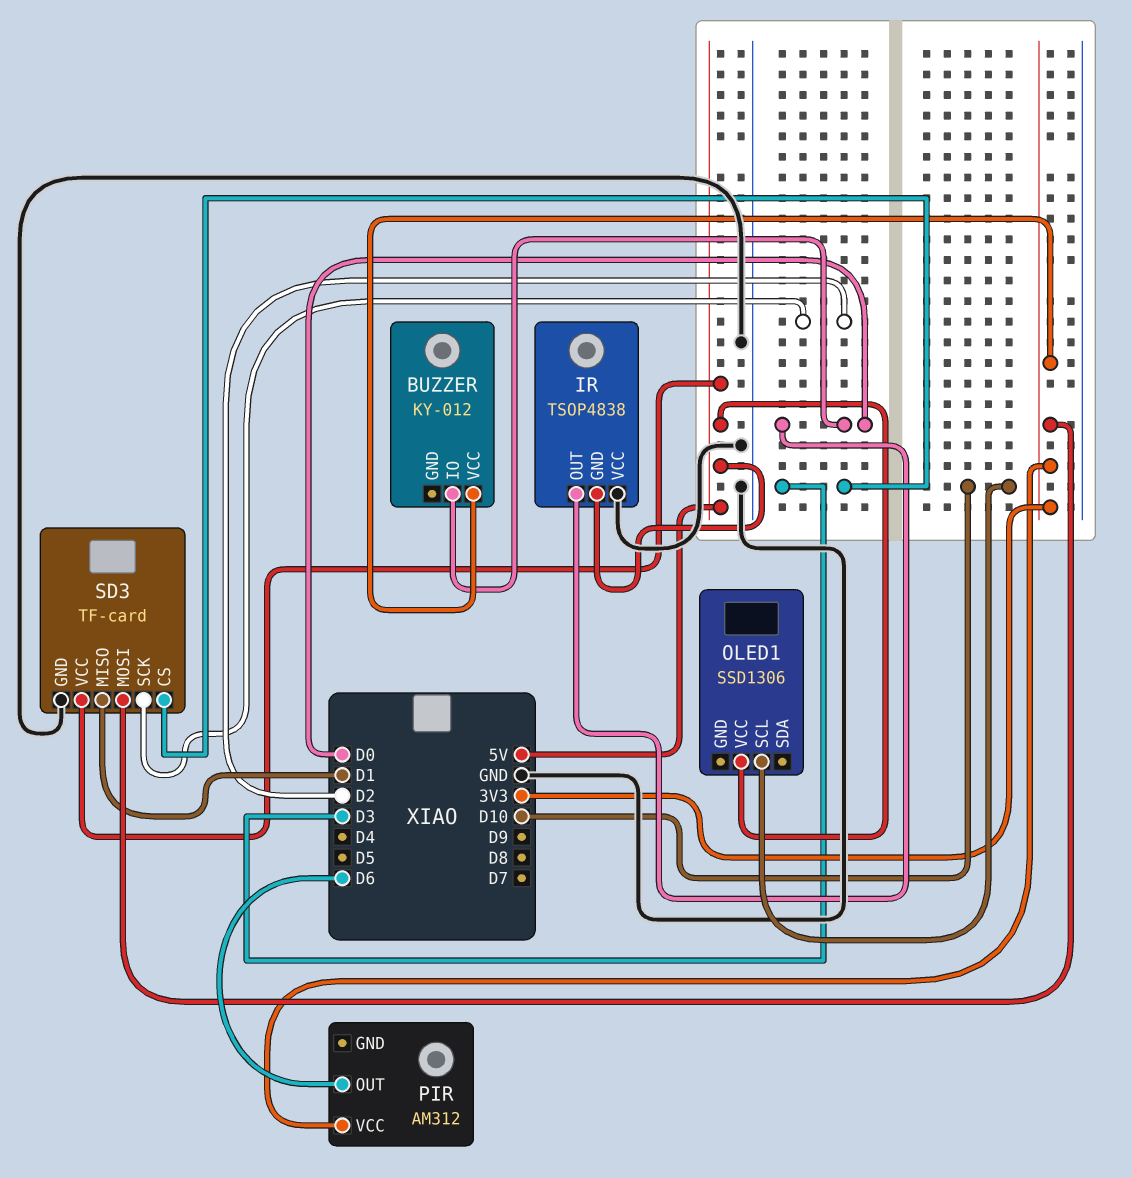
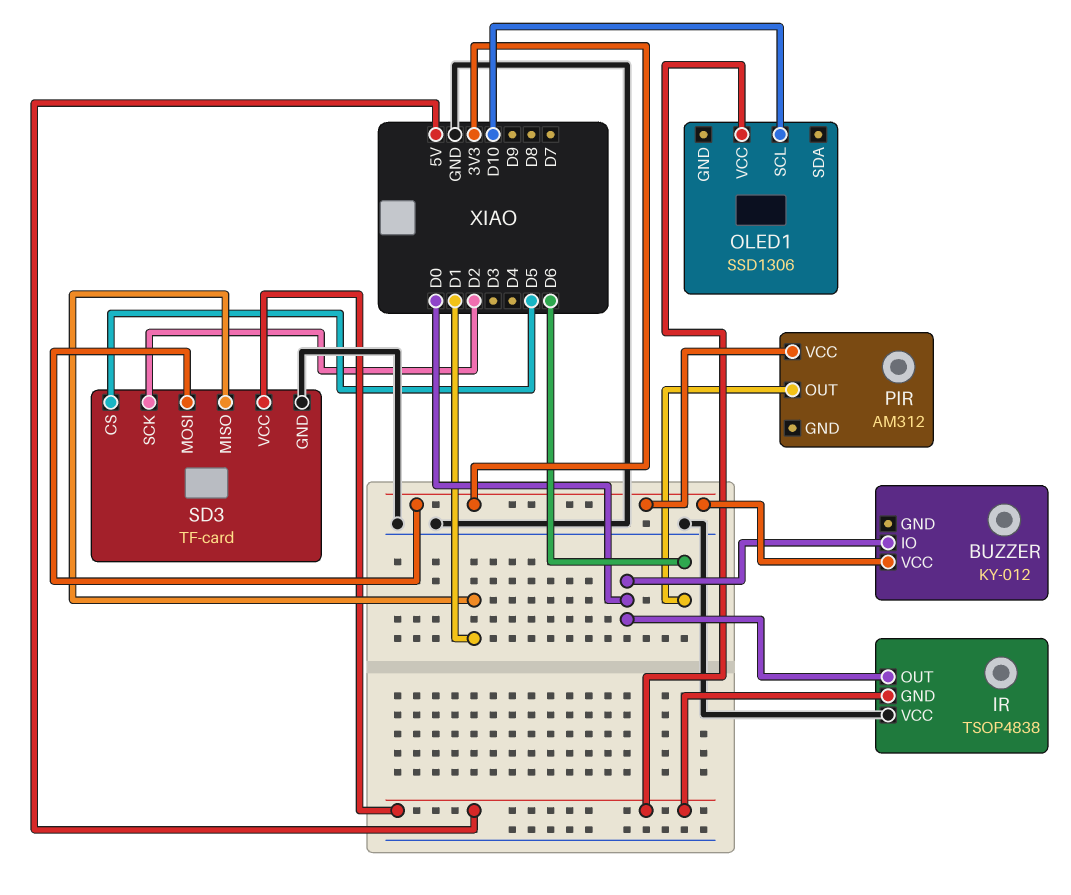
SD3 pin CS: D3 -> D5

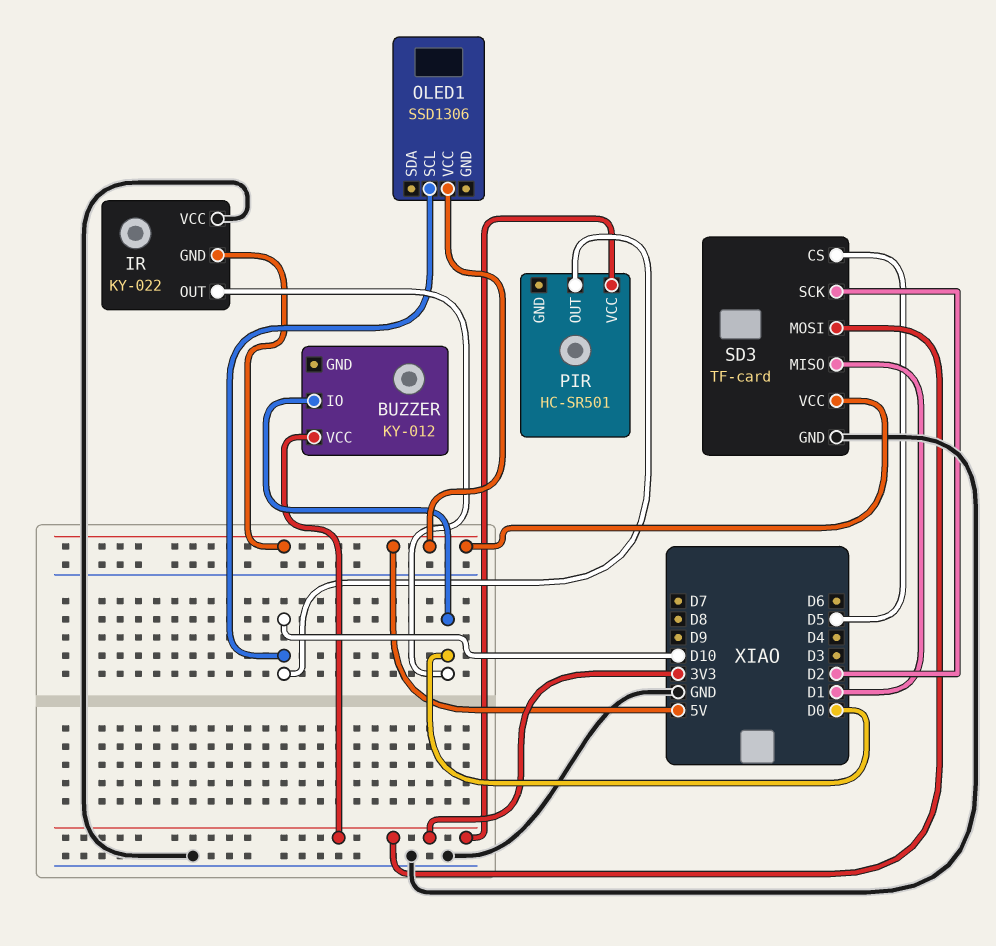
IR: TSOP4838 -> KY-022
PIR: AM312 -> HC-SR501
PIR pin OUT: D6 -> D10

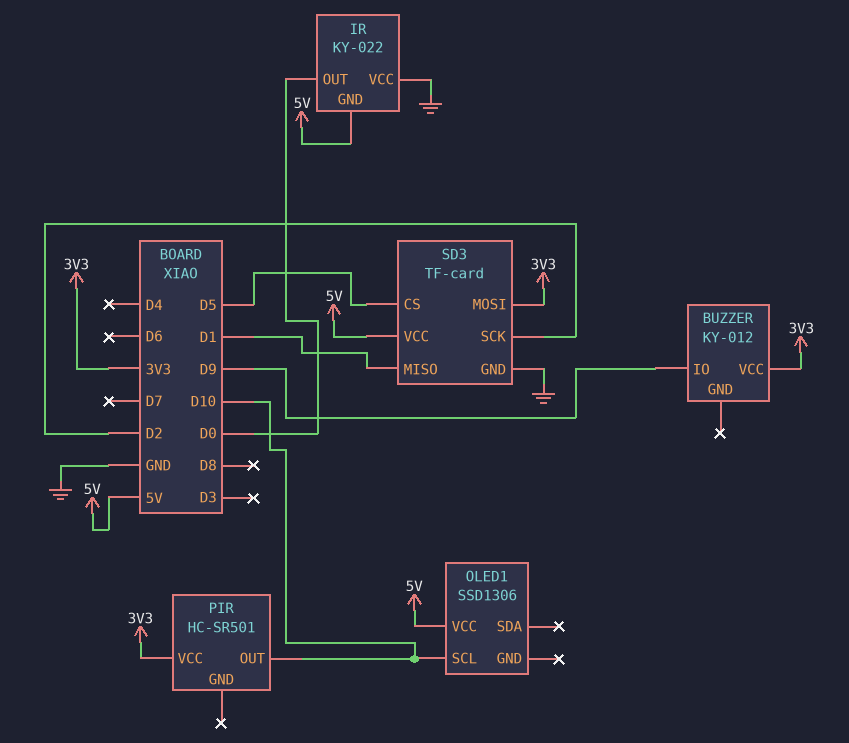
BUZZER pin IO: D0 -> D9

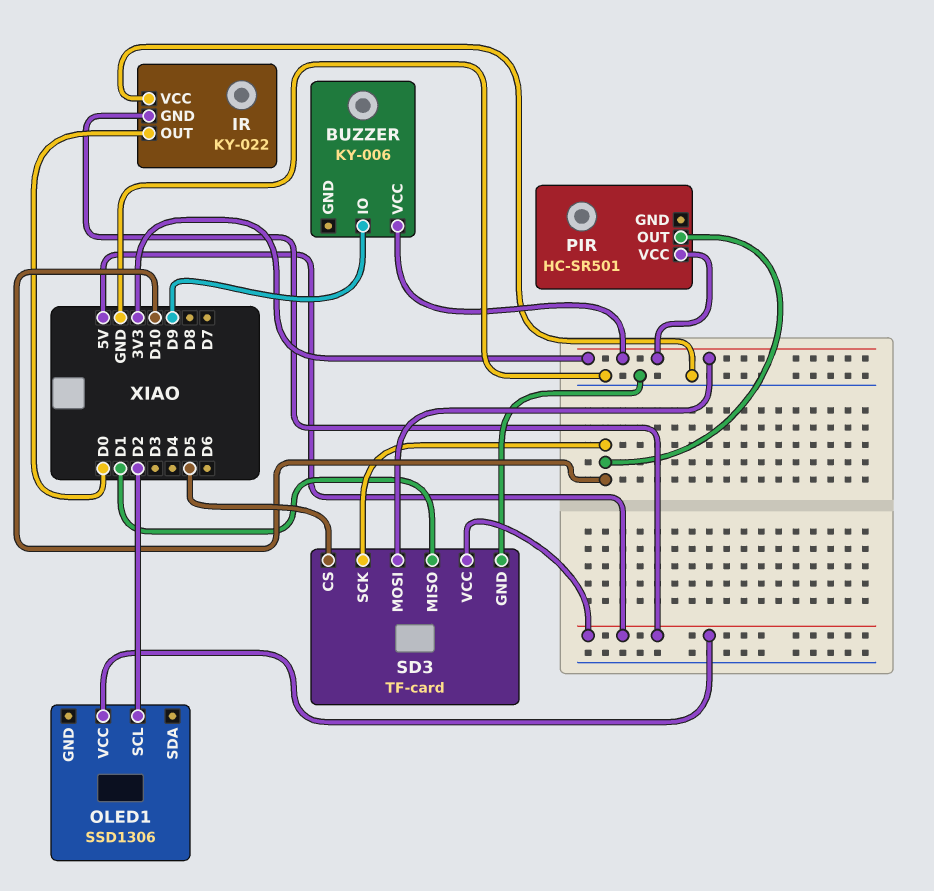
BUZZER: KY-012 -> KY-006
OLED1 pin SCL: D10 -> D2
SD3 pin SCK: D2 -> D10

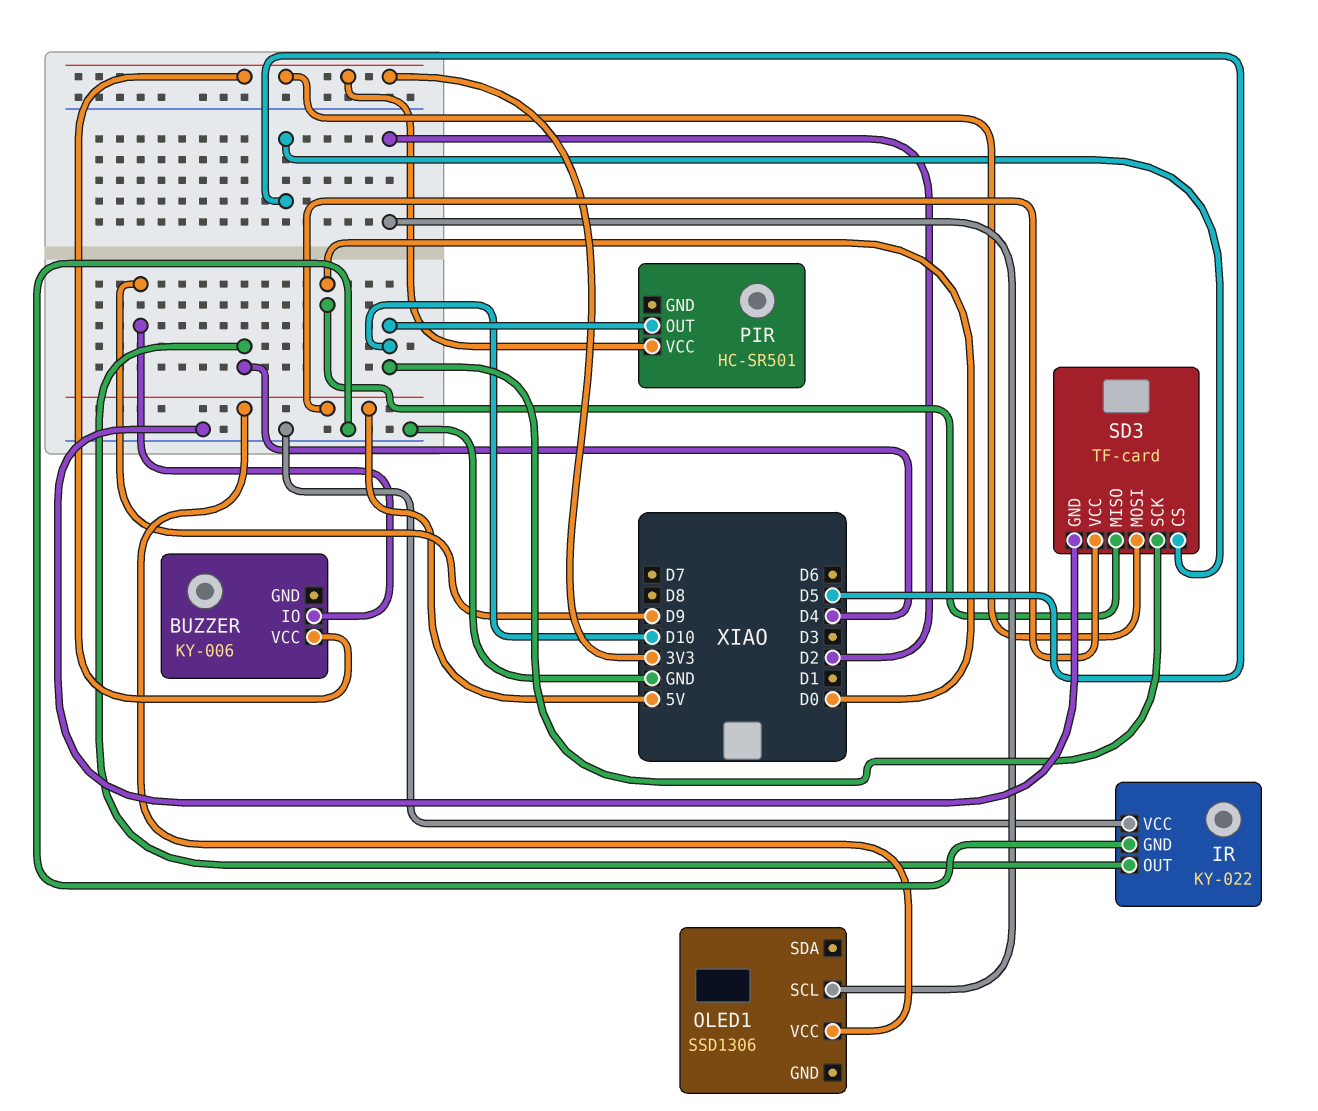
IR pin GND: 5V -> GND
IR pin OUT: D0 -> D4
SD3 pin MISO: D1 -> D0

